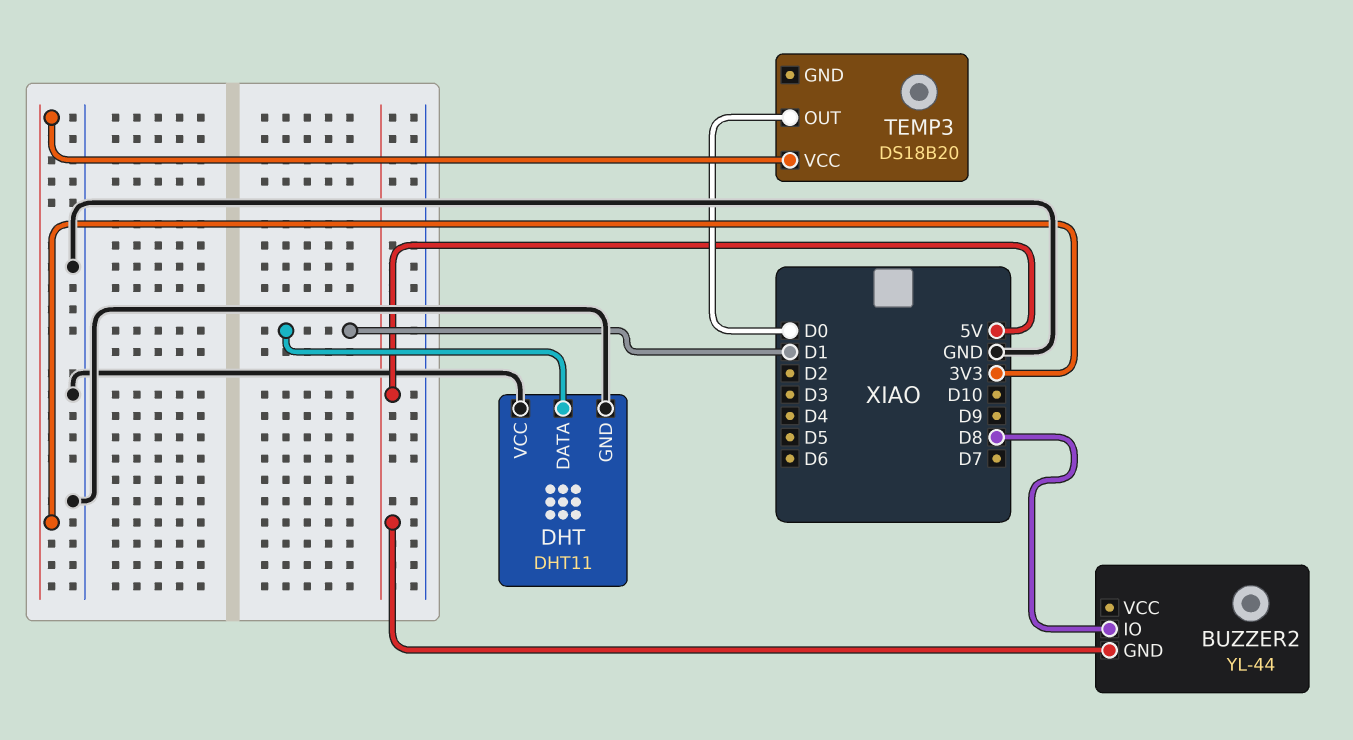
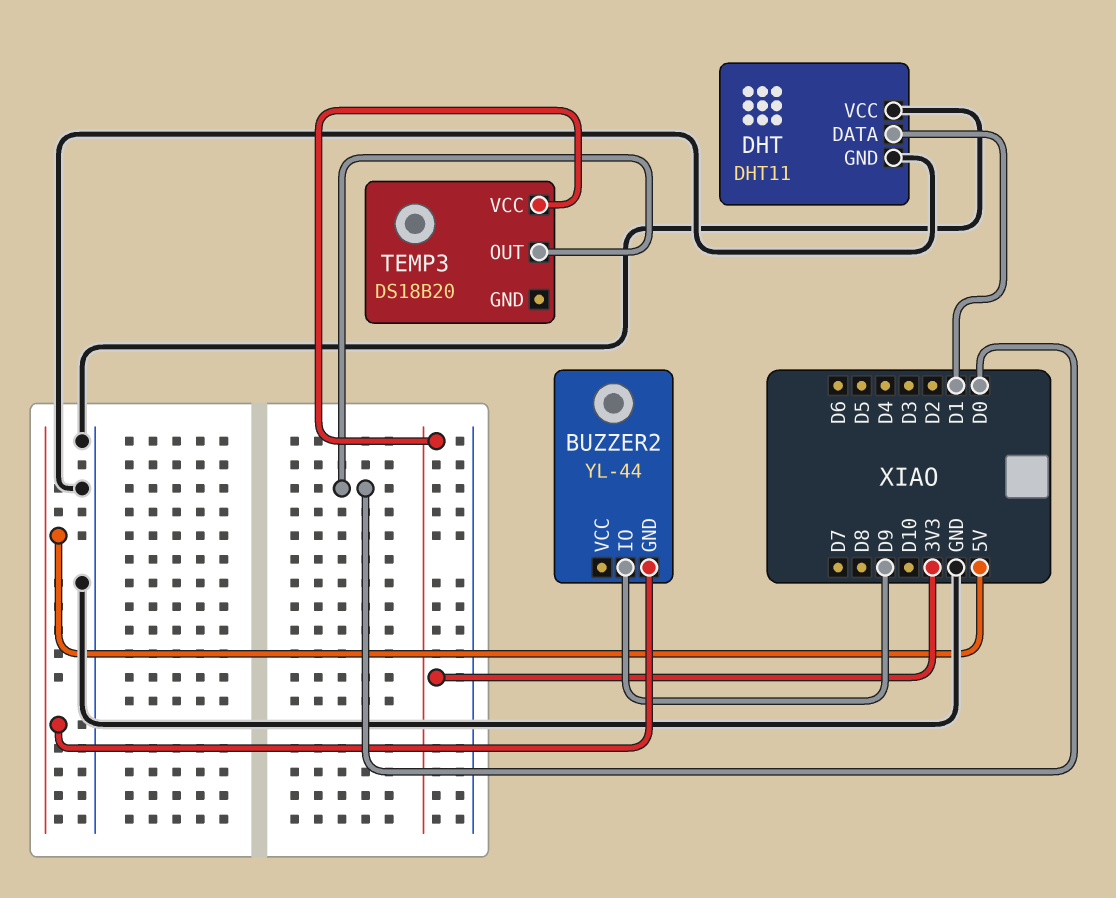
BUZZER2 pin IO: D8 -> D9

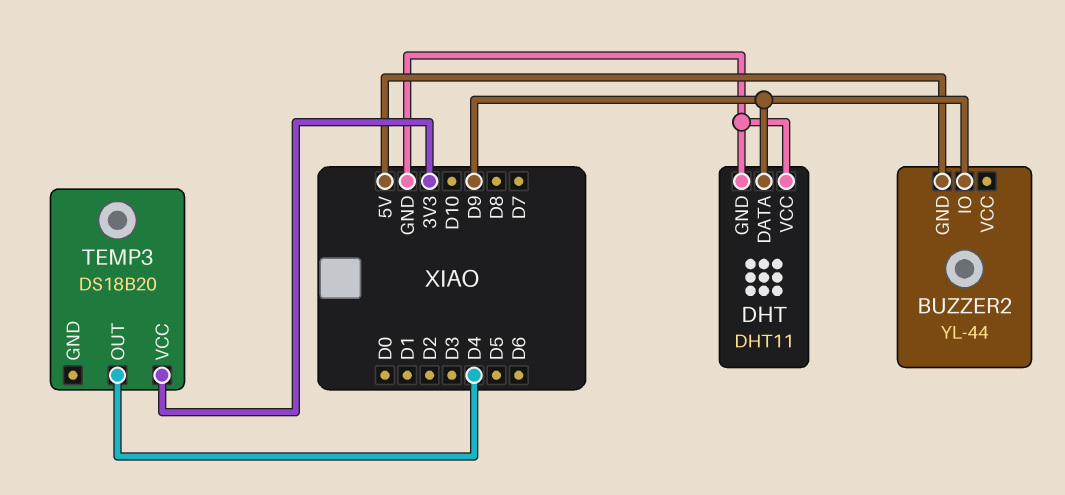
DHT pin DATA: D1 -> D9
TEMP3 pin OUT: D0 -> D4

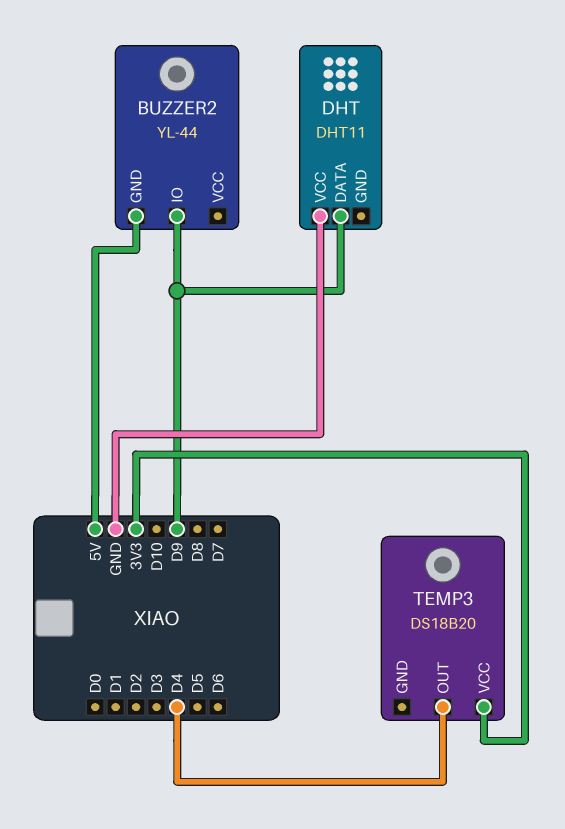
DHT pin GND: GND -> none

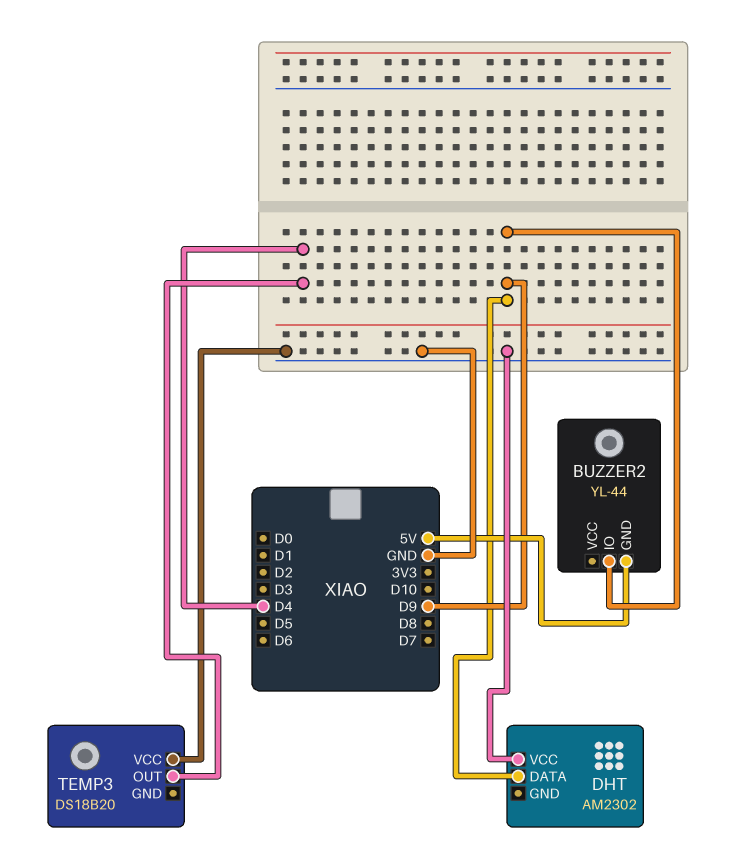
DHT: DHT11 -> AM2302
TEMP3 pin VCC: 3V3 -> GND

